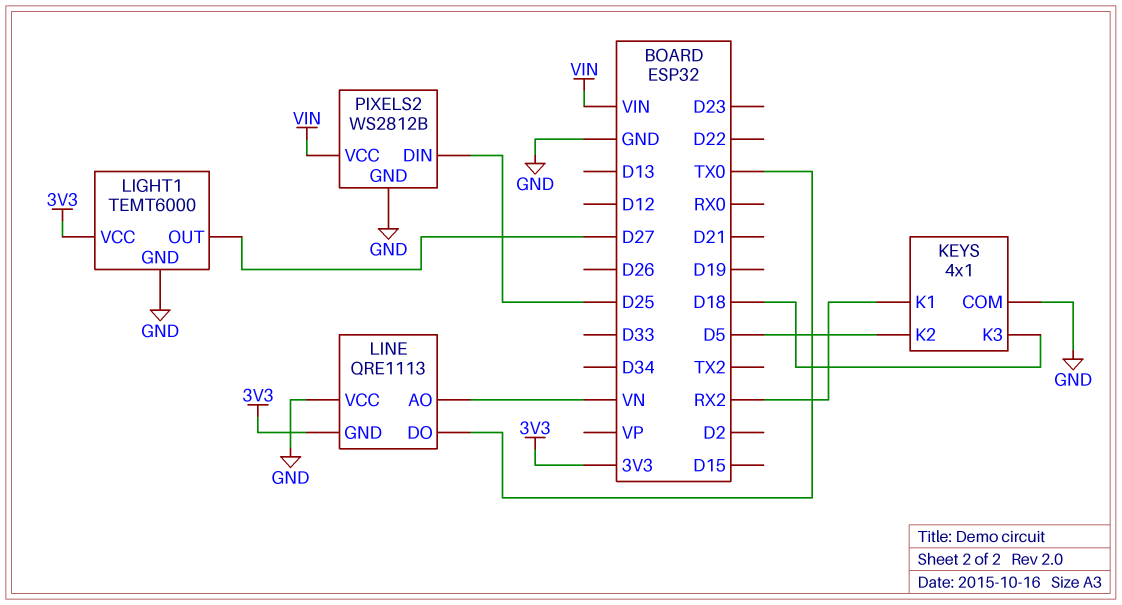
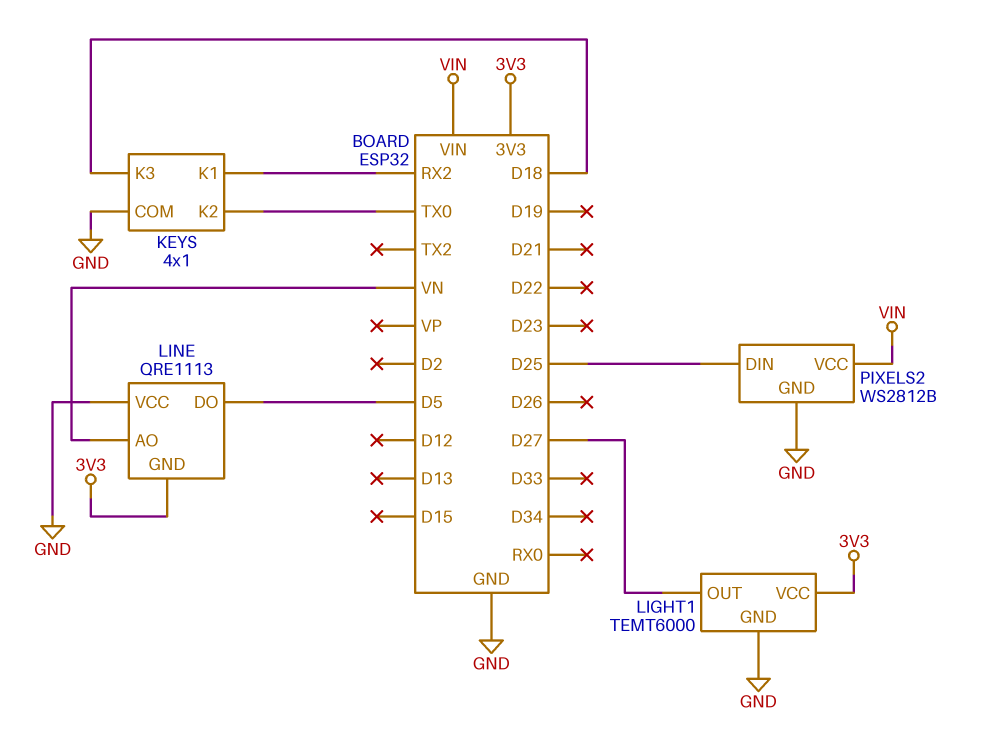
KEYS pin K2: D5 -> TX0
LINE pin DO: TX0 -> D5

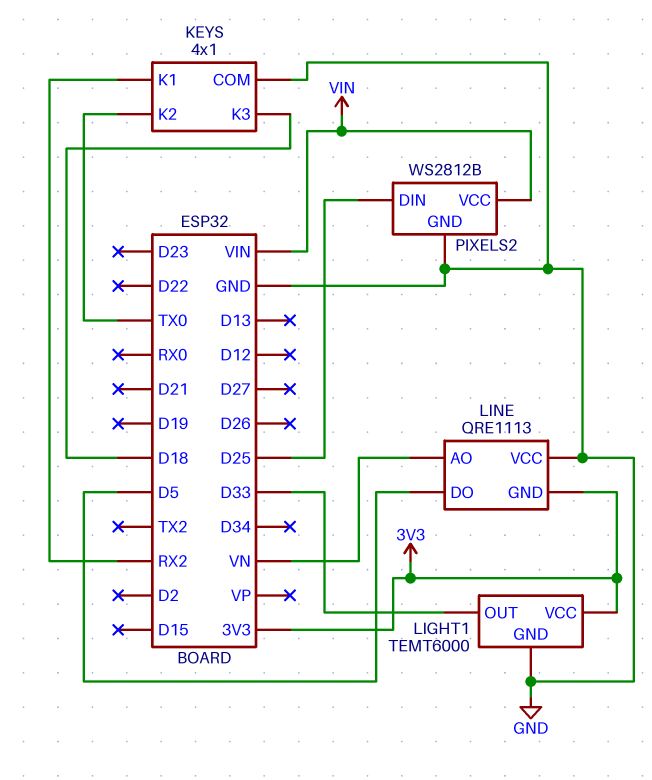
LIGHT1 pin OUT: D27 -> D33

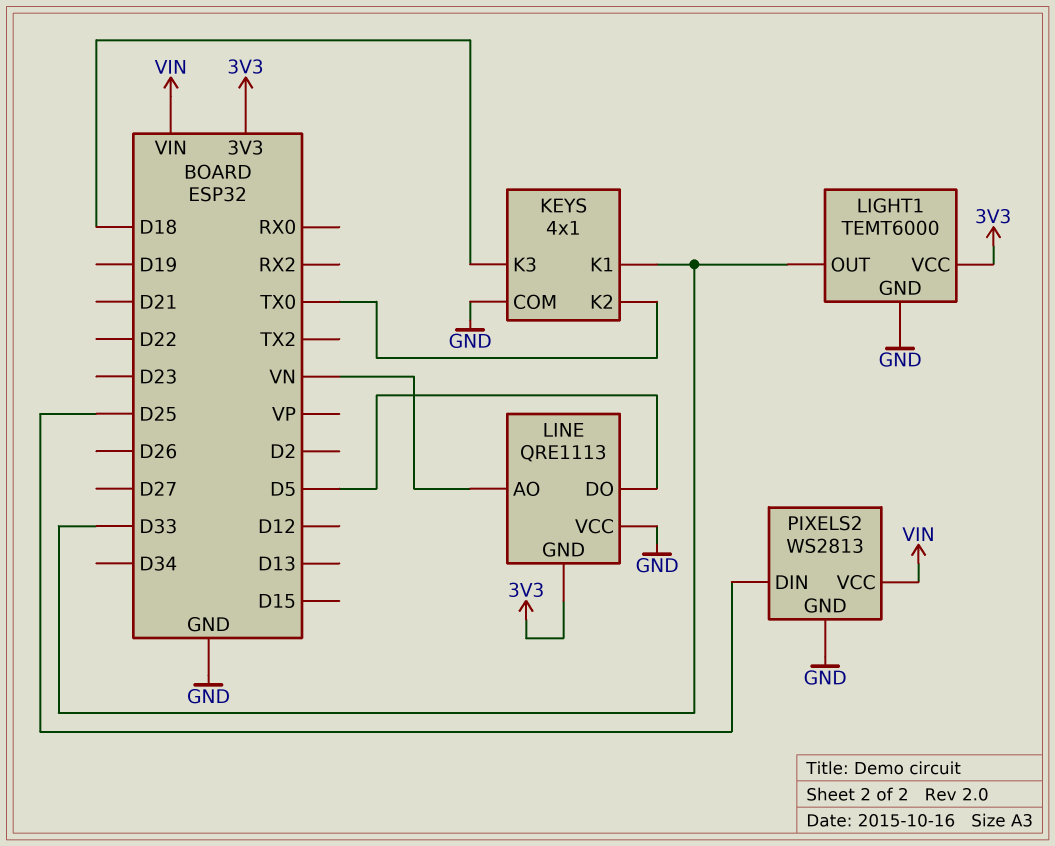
KEYS pin K1: RX2 -> D33
PIXELS2: WS2812B -> WS2813

